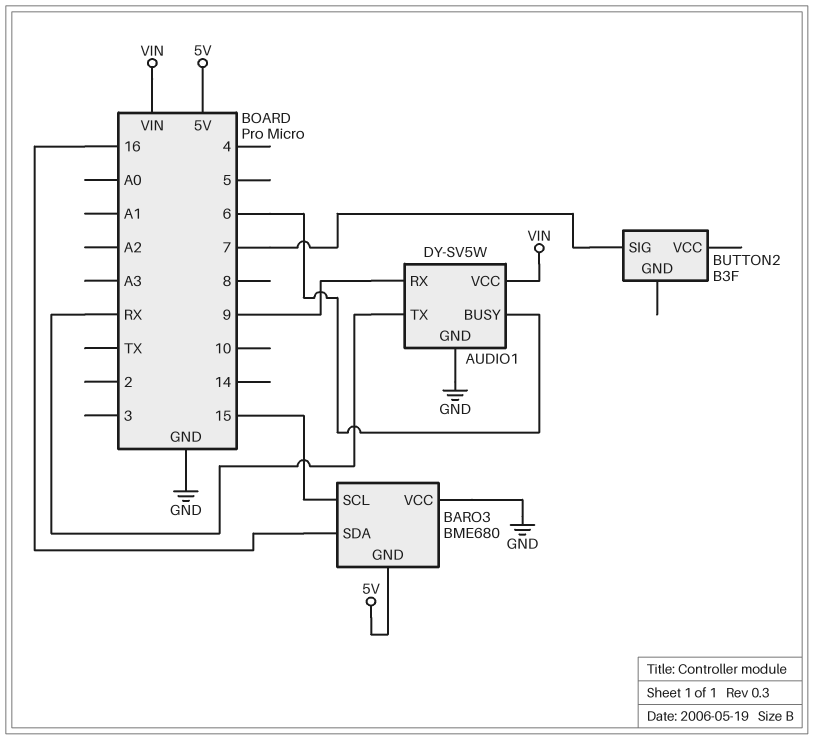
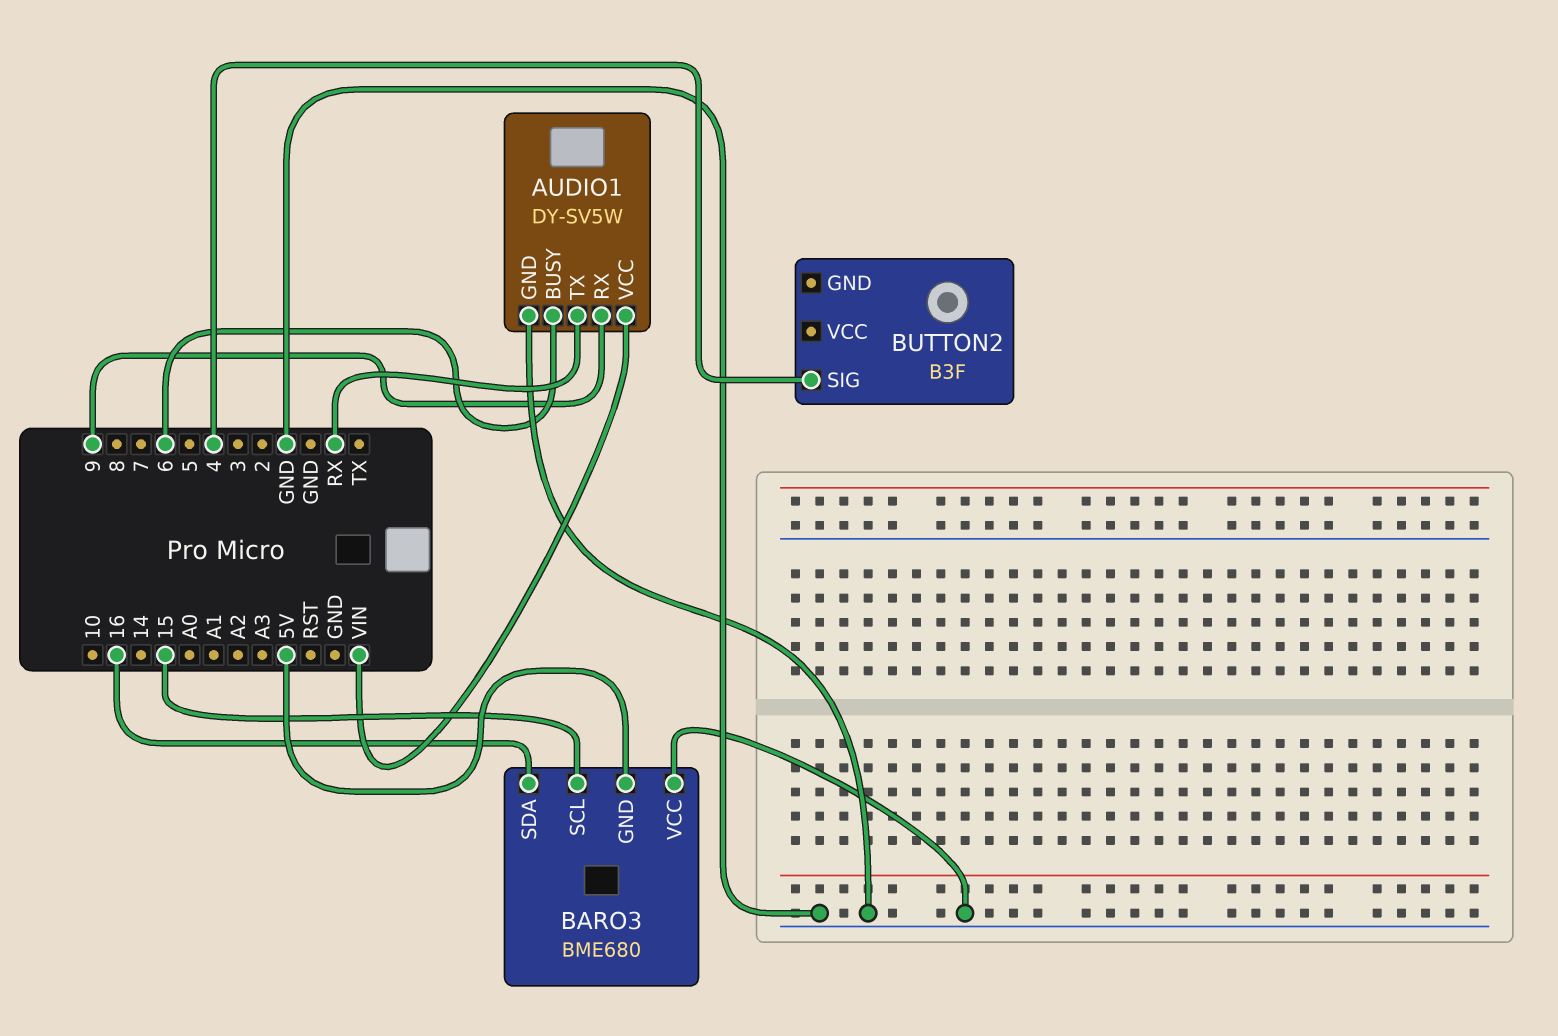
BUTTON2 pin SIG: 7 -> 4

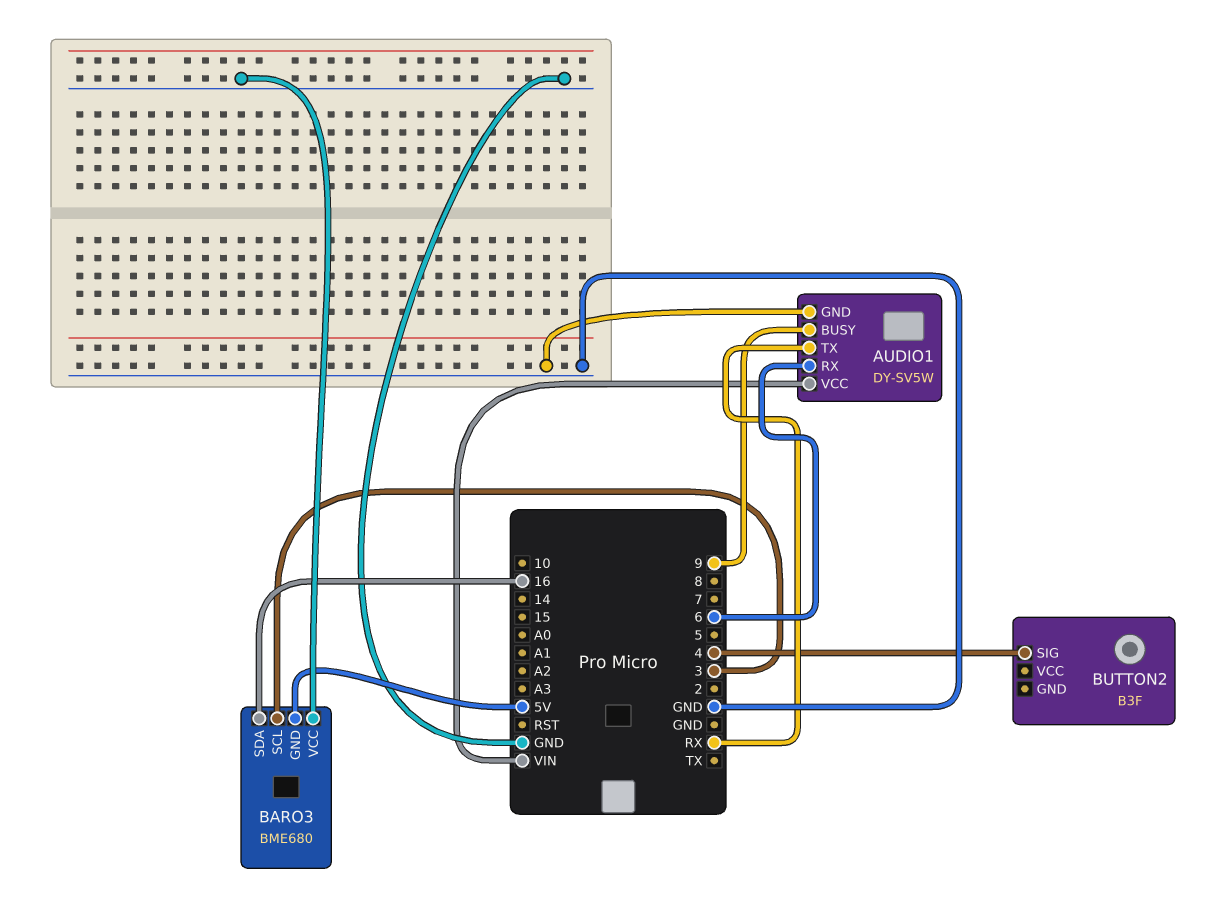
AUDIO1 pin BUSY: 6 -> 9
AUDIO1 pin RX: 9 -> 6
BARO3 pin SCL: 15 -> 3

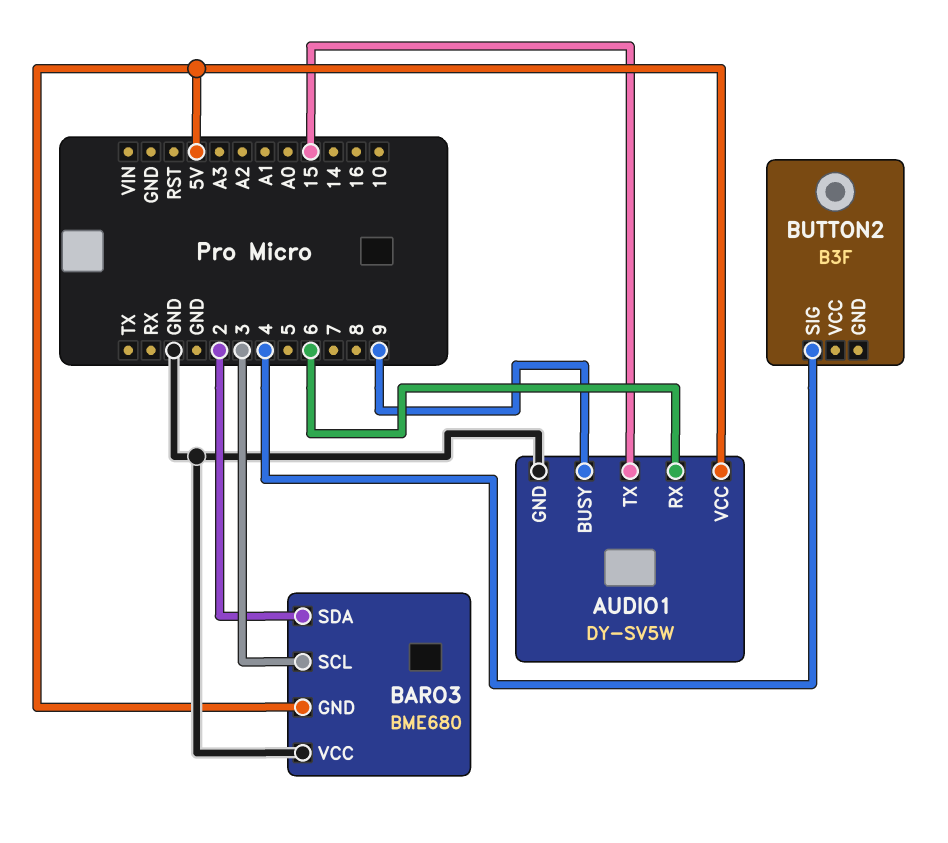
AUDIO1 pin TX: RX -> 15
AUDIO1 pin VCC: VIN -> 5V
BARO3 pin SDA: 16 -> 2

